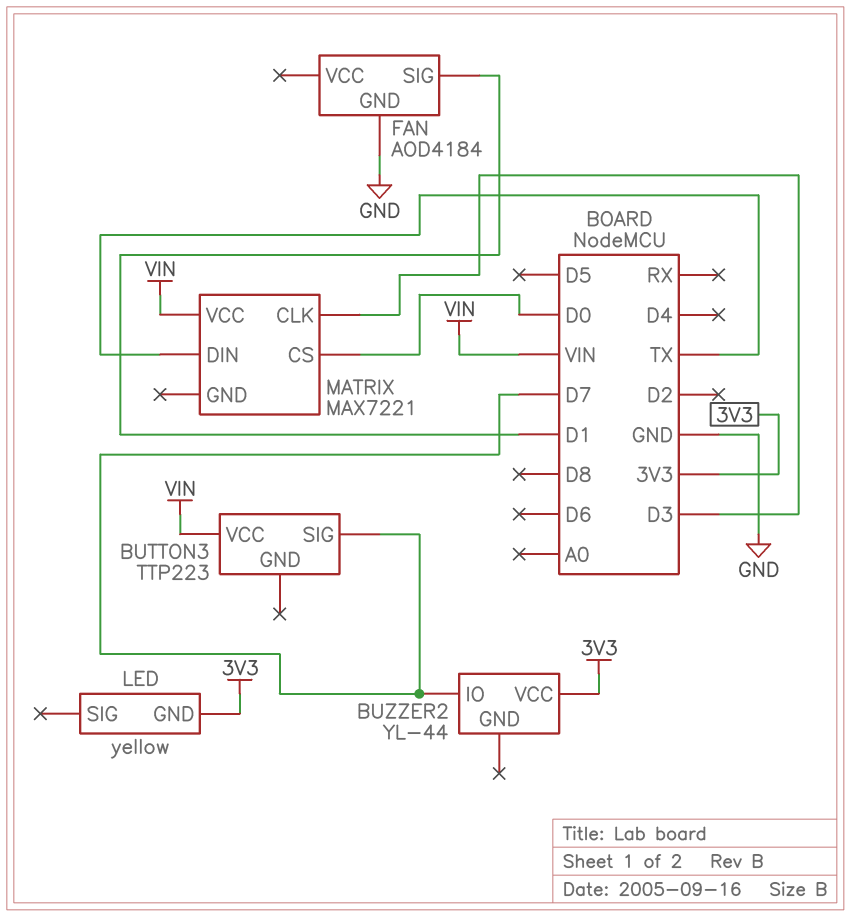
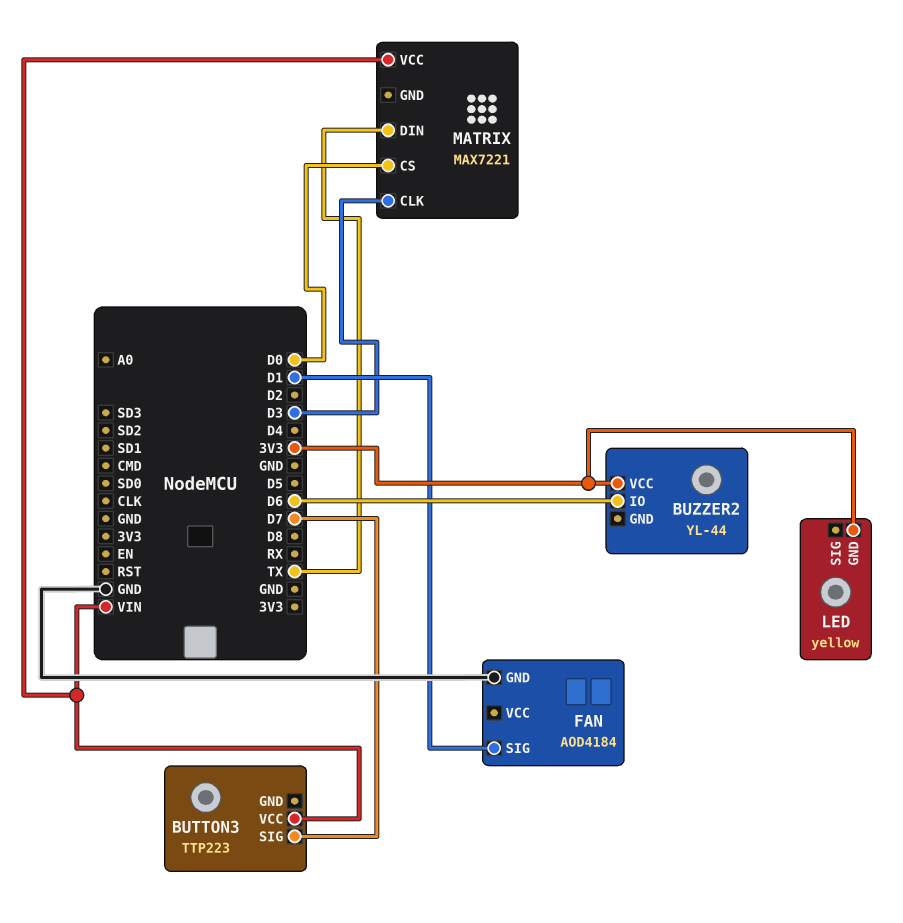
BUZZER2 pin IO: D7 -> D6

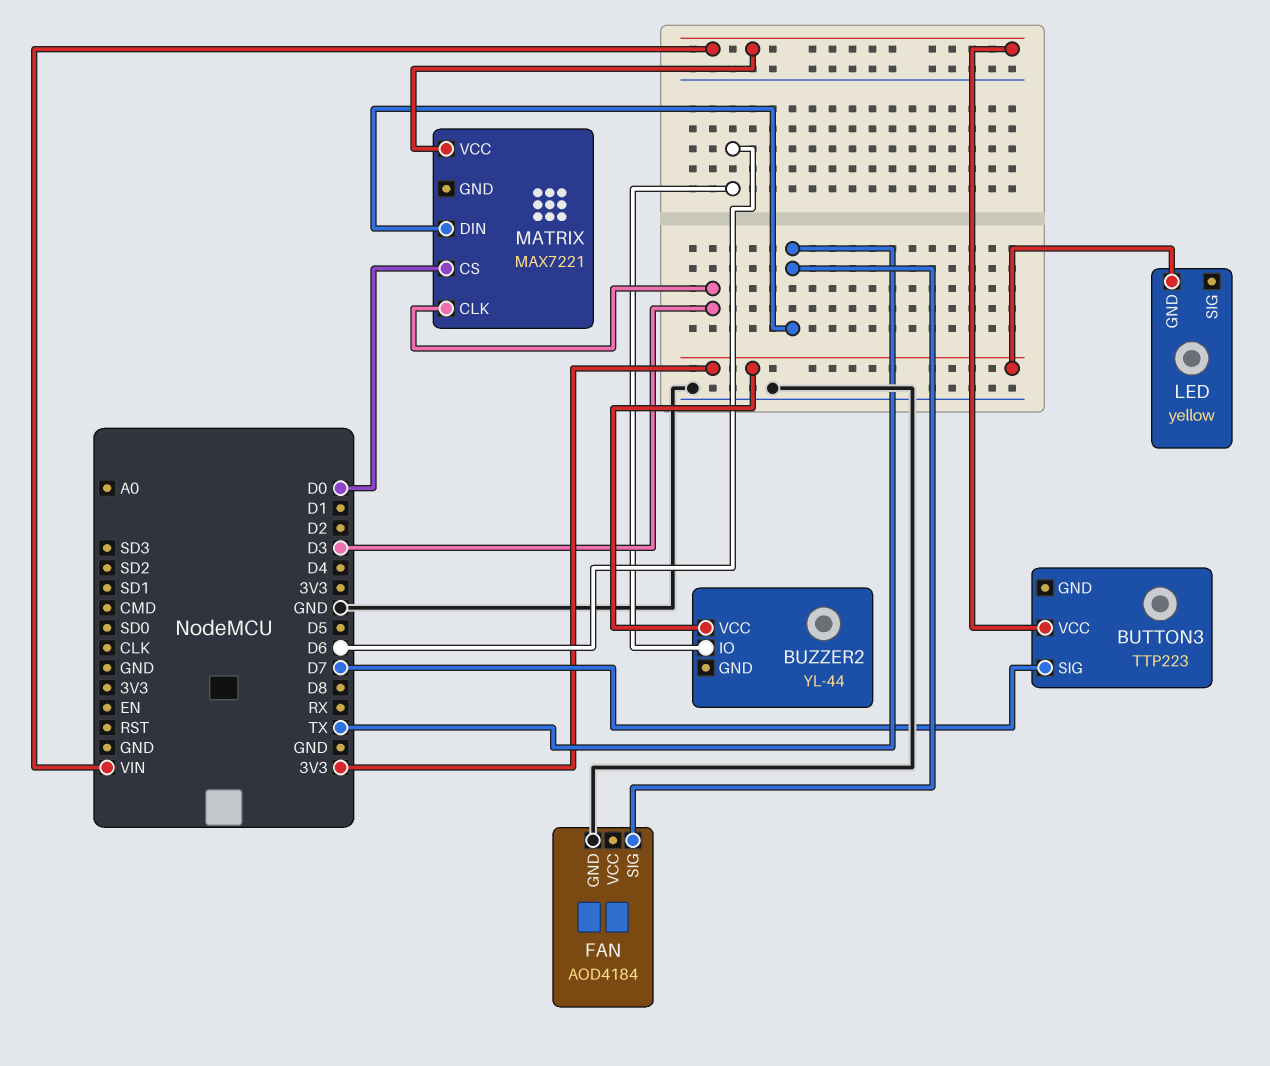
FAN pin SIG: D1 -> TX

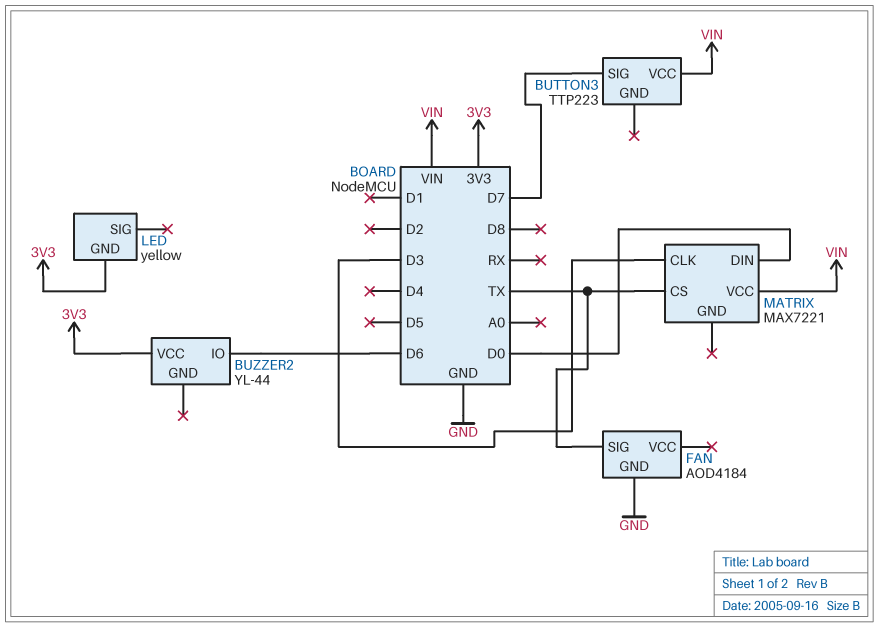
MATRIX pin CS: D0 -> TX
MATRIX pin DIN: TX -> D0

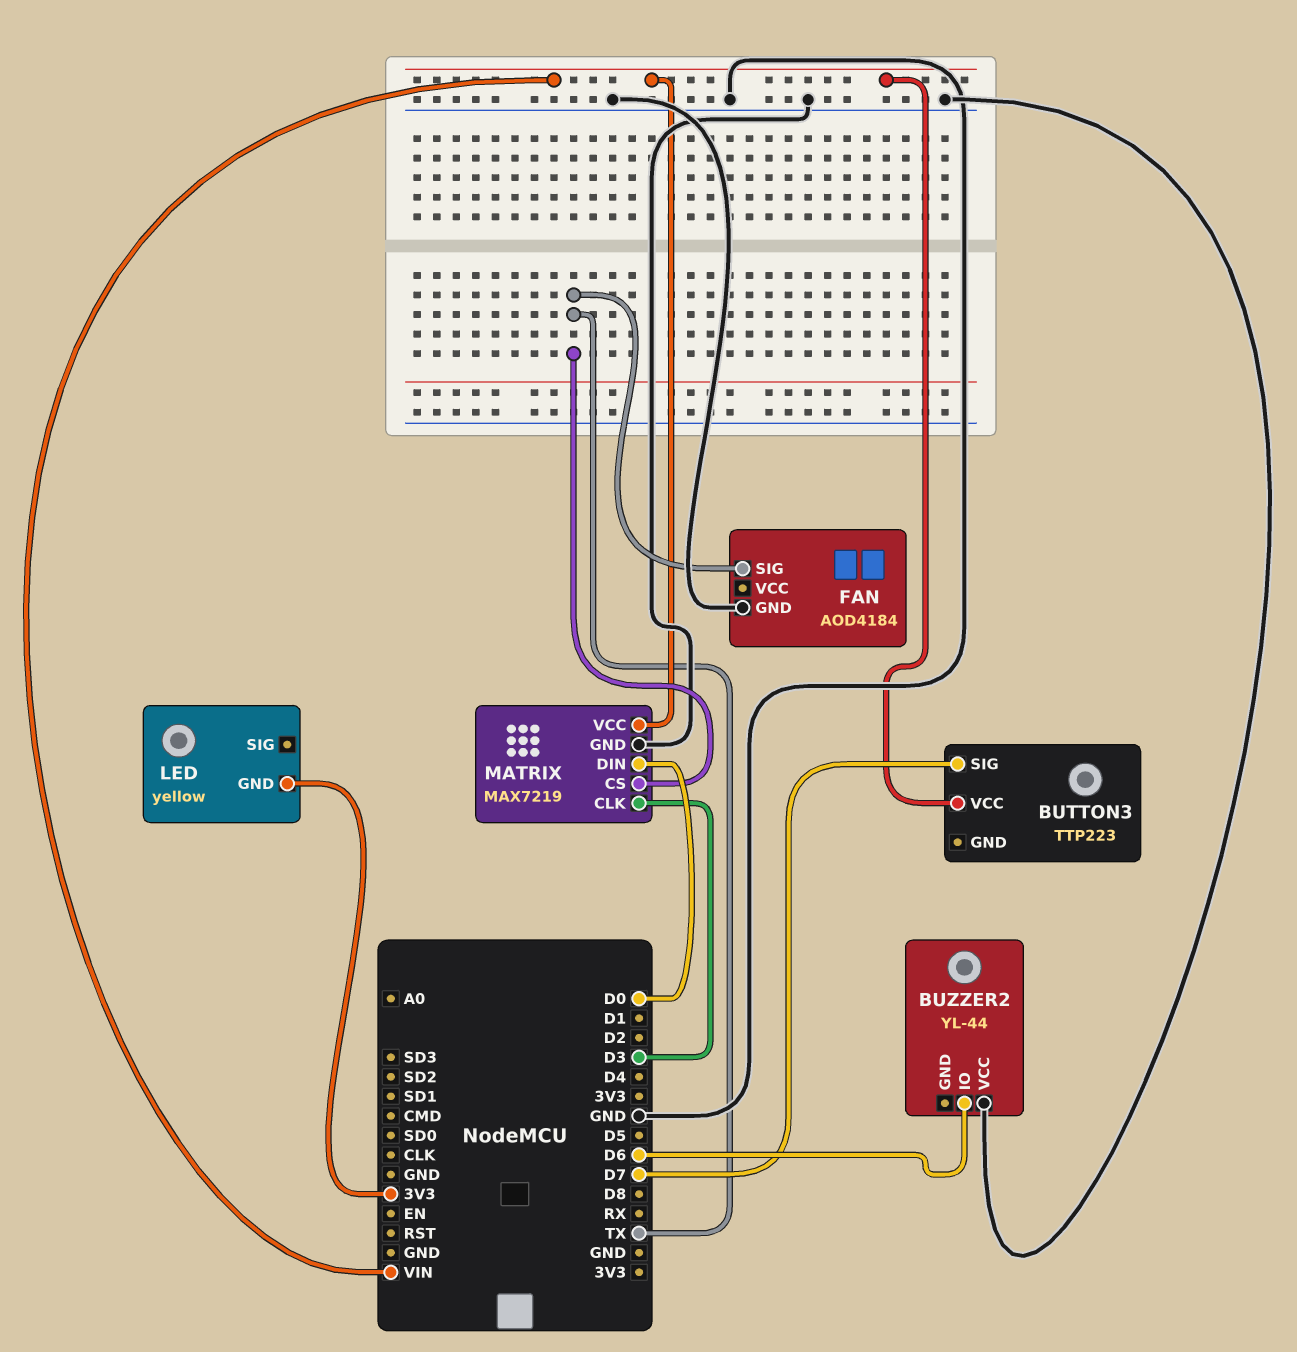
BUZZER2 pin VCC: 3V3 -> GND
MATRIX: MAX7221 -> MAX7219
MATRIX pin GND: none -> GND

